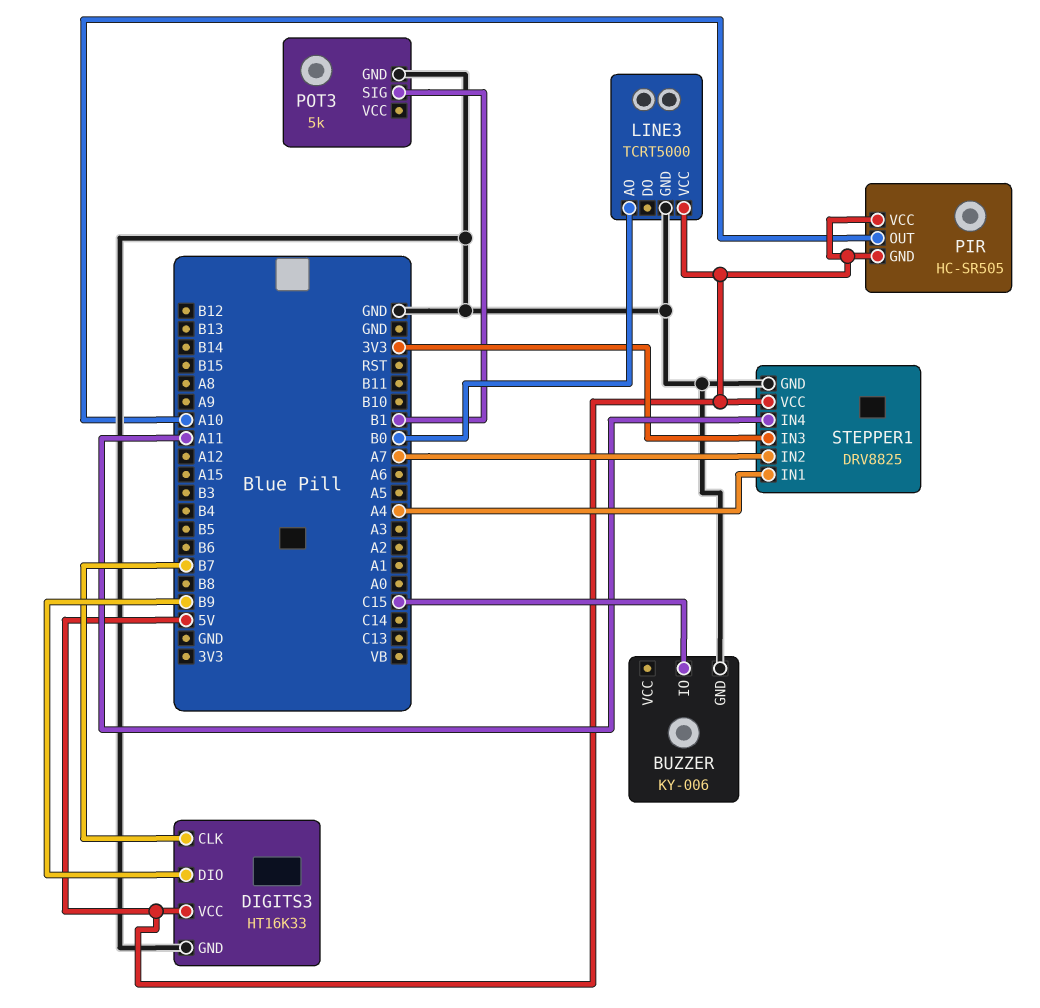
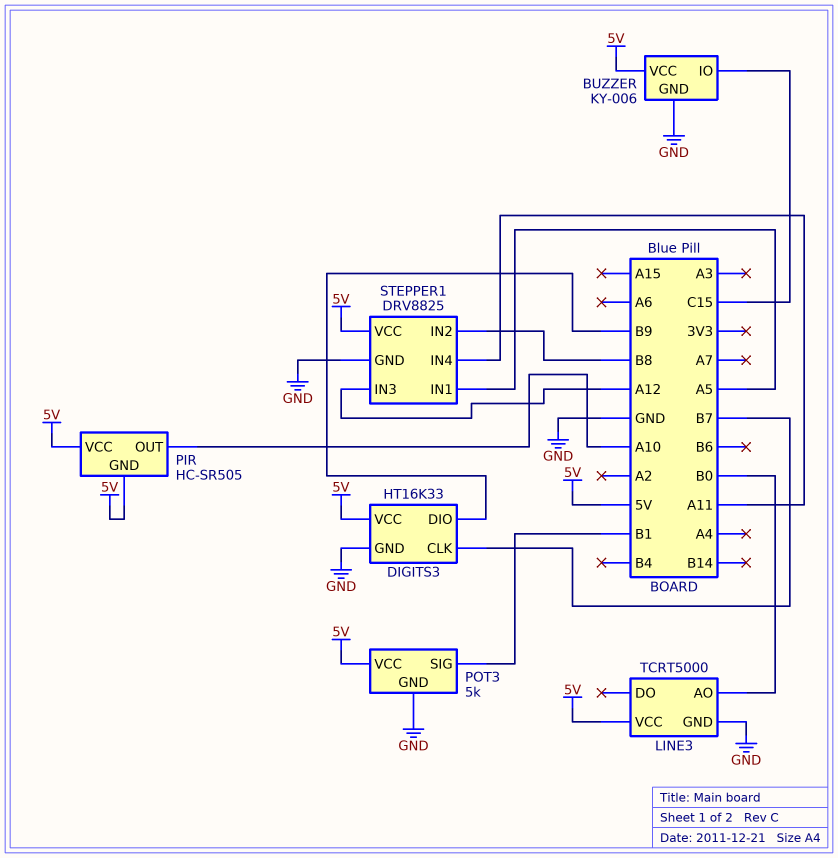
BUZZER pin VCC: none -> 5V
POT3 pin VCC: none -> 5V
STEPPER1 pin IN1: A4 -> A5
STEPPER1 pin IN2: A7 -> B8
STEPPER1 pin IN3: 3V3 -> A12

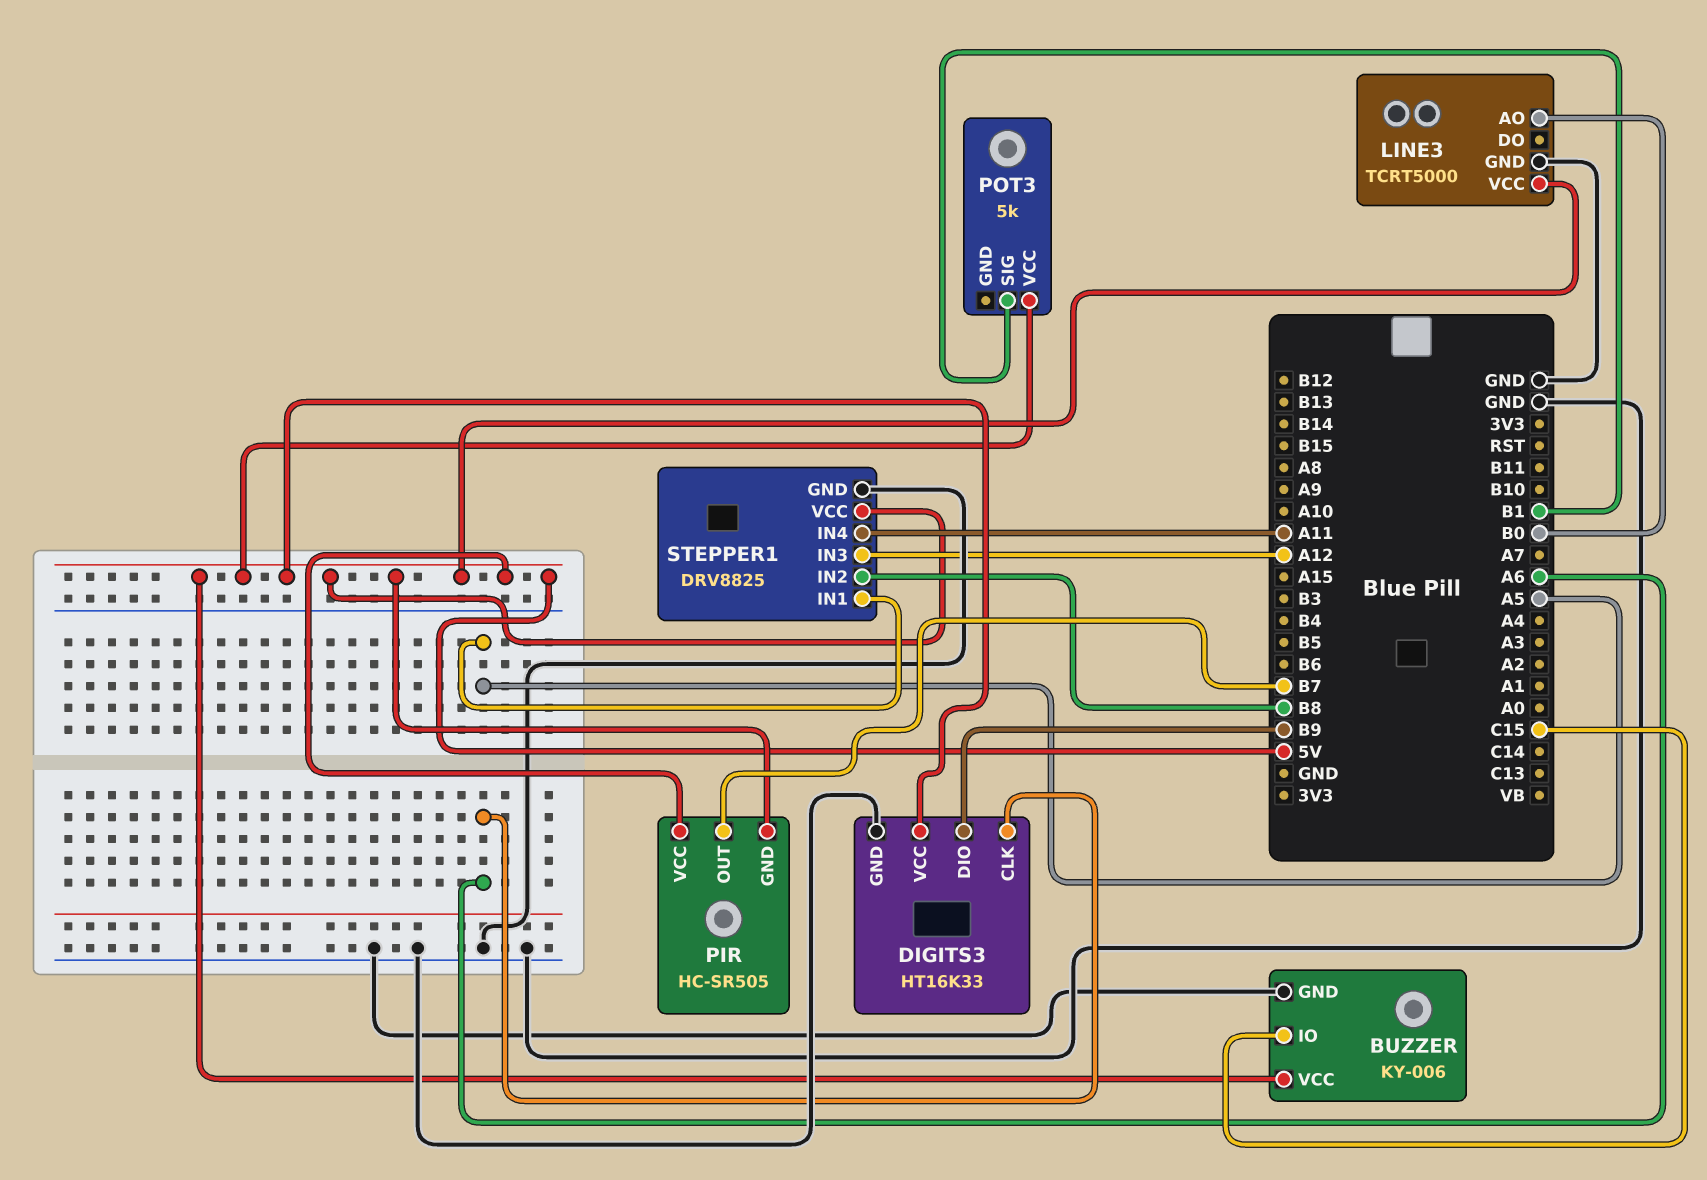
DIGITS3 pin CLK: B7 -> A6
PIR pin OUT: A10 -> B7
POT3 pin GND: GND -> none

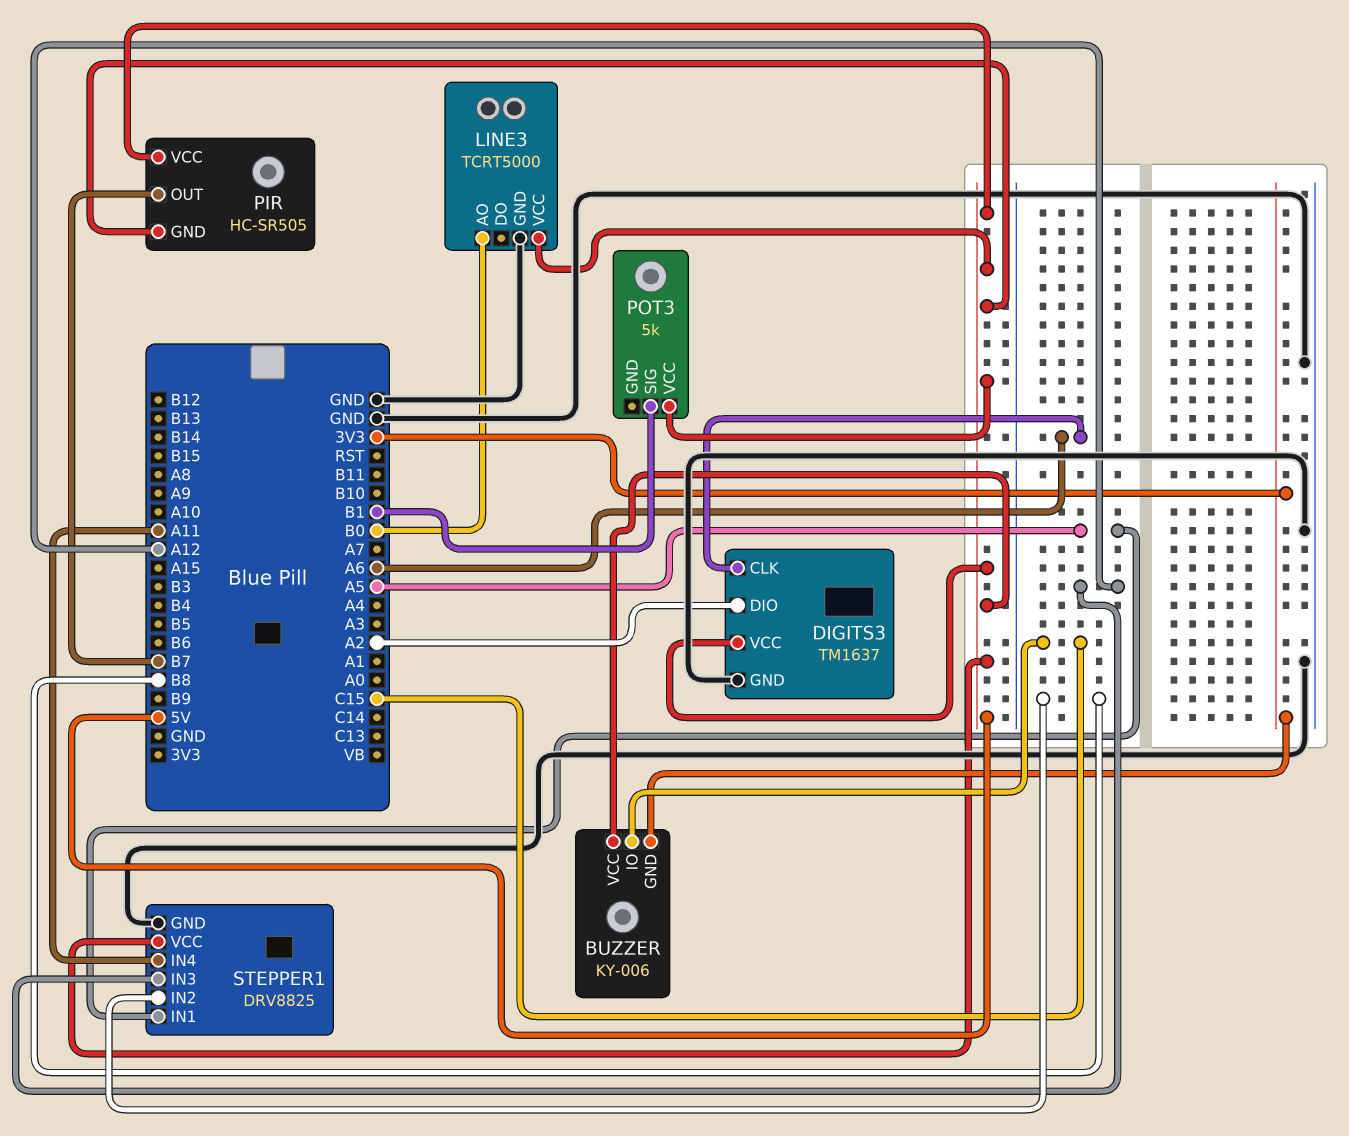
BUZZER pin GND: GND -> 3V3
DIGITS3: HT16K33 -> TM1637
DIGITS3 pin DIO: B9 -> A2

